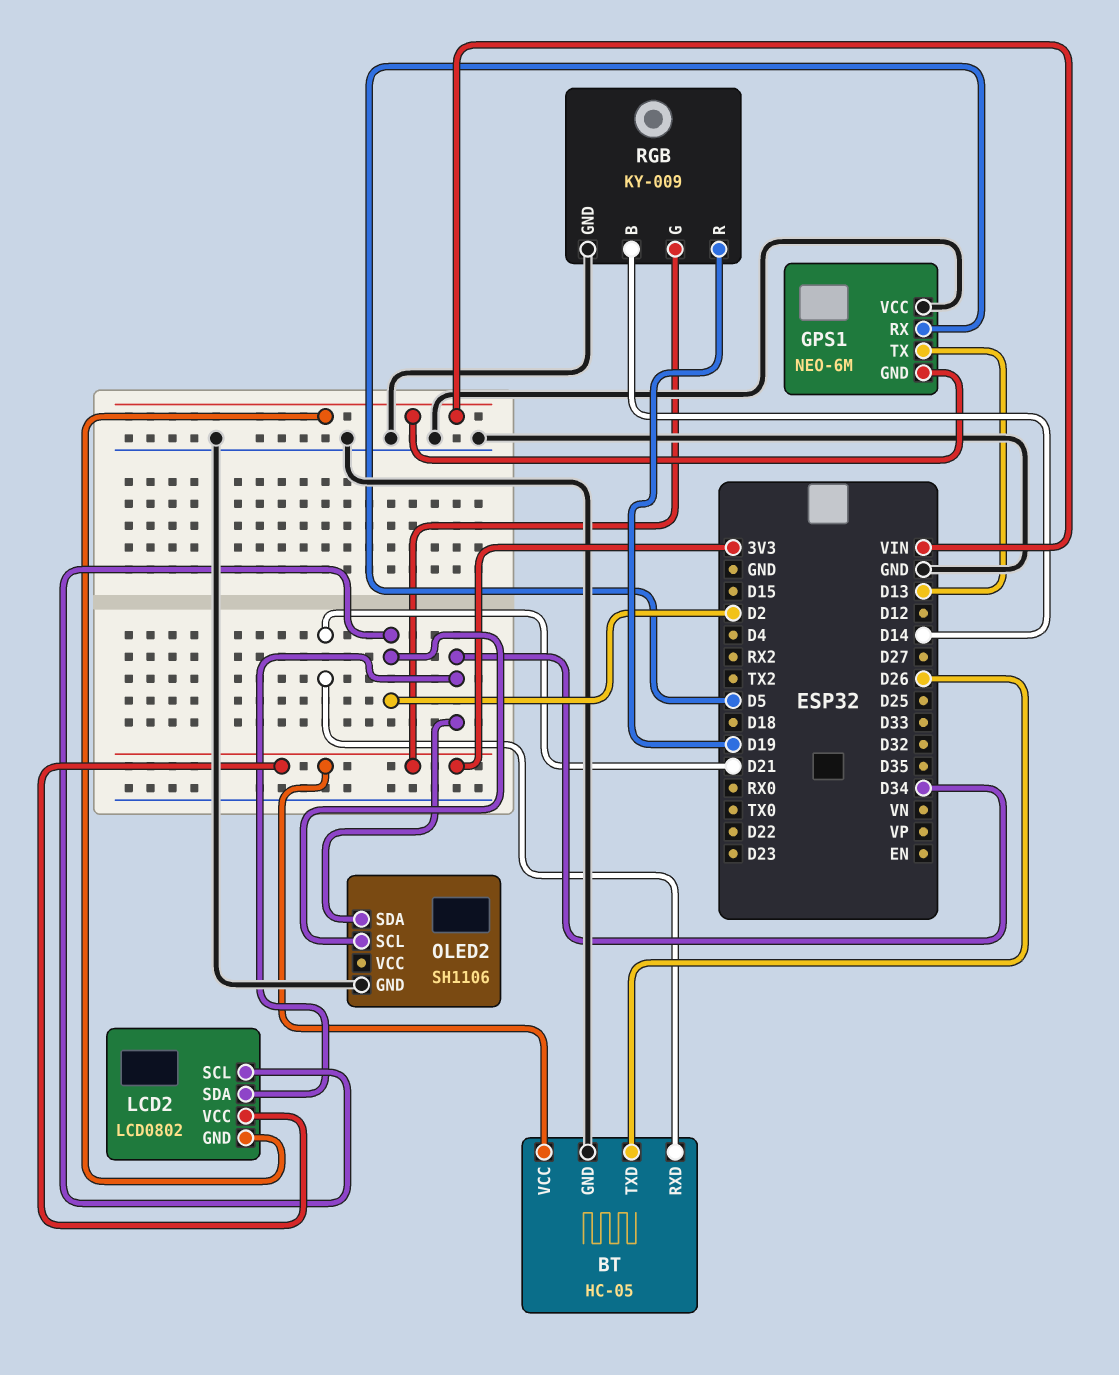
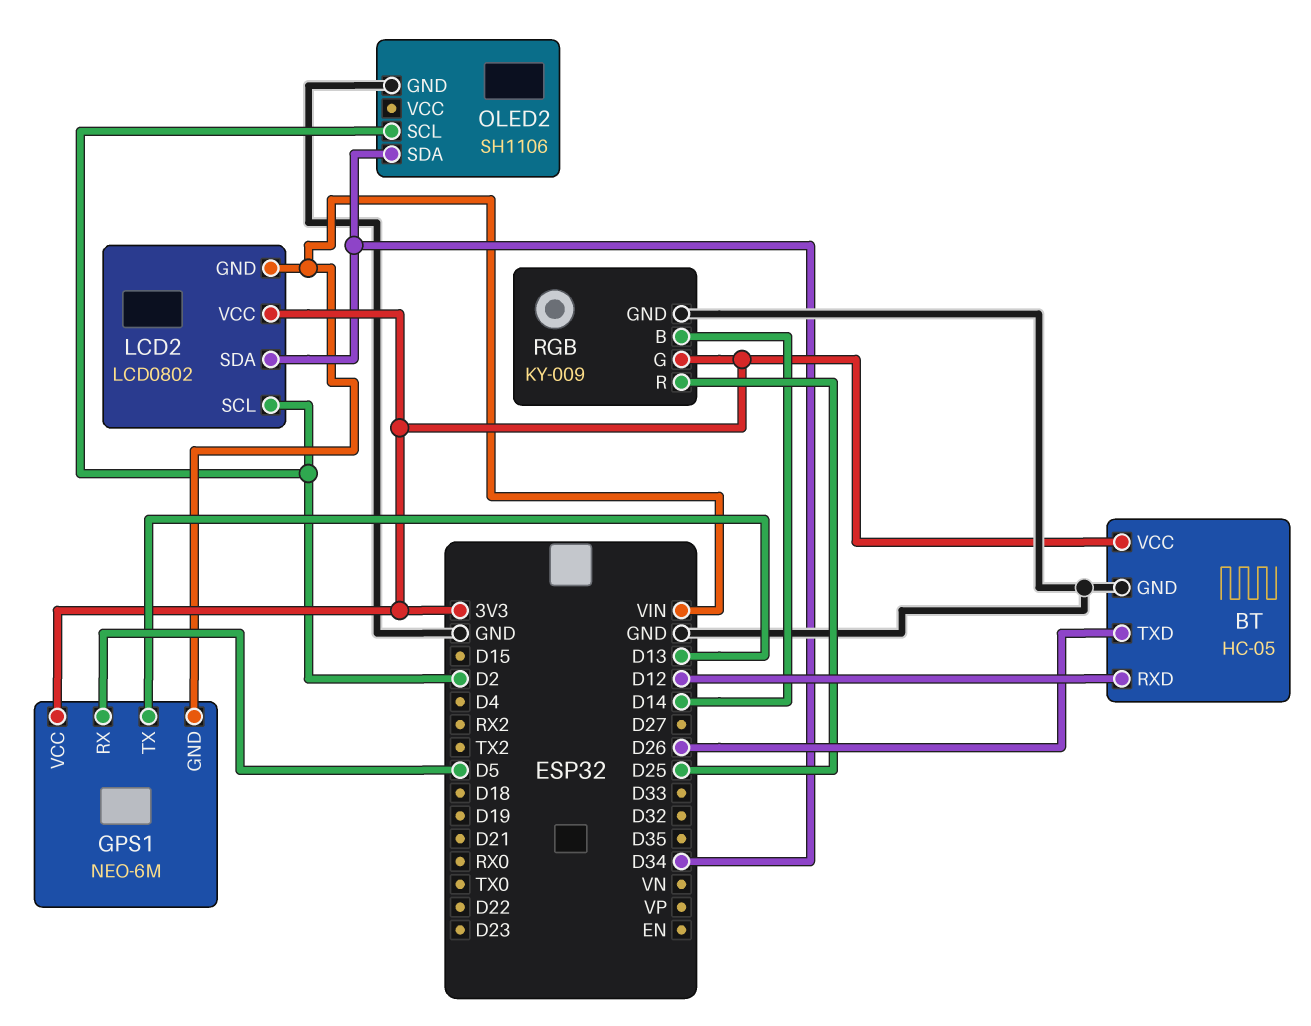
BT pin RXD: D21 -> D12
GPS1 pin VCC: GND -> 3V3
RGB pin R: D19 -> D25

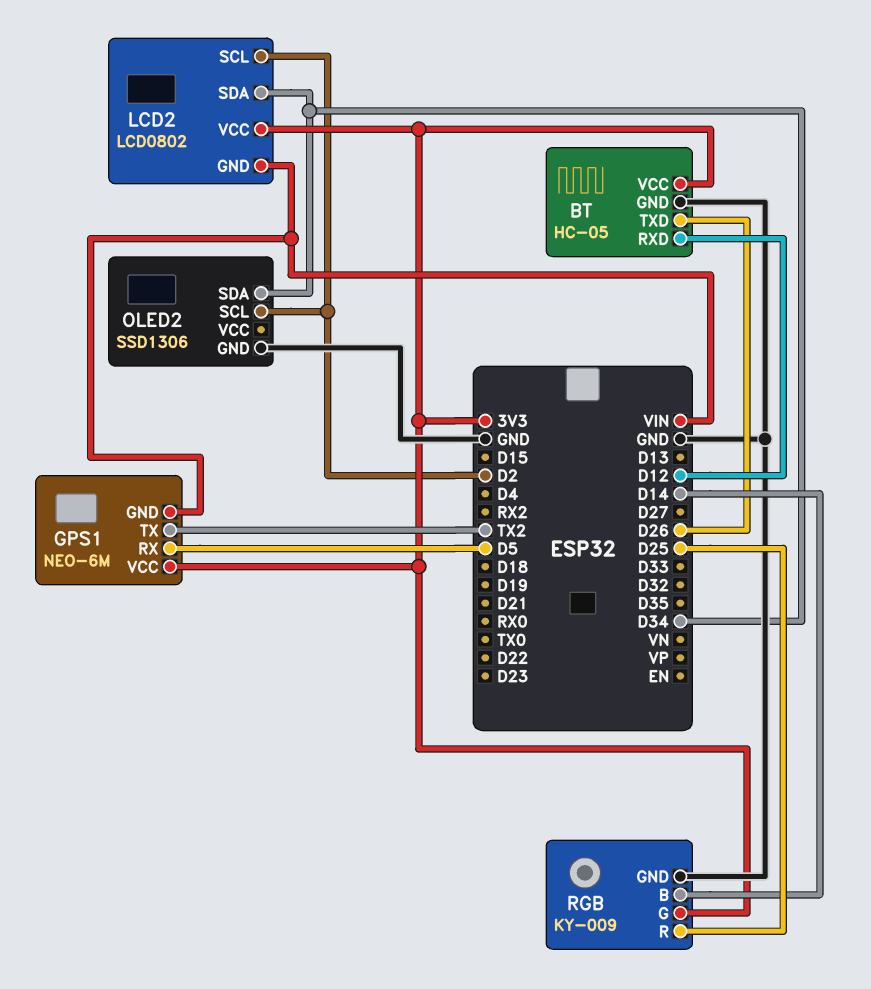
GPS1 pin TX: D13 -> TX2
OLED2: SH1106 -> SSD1306

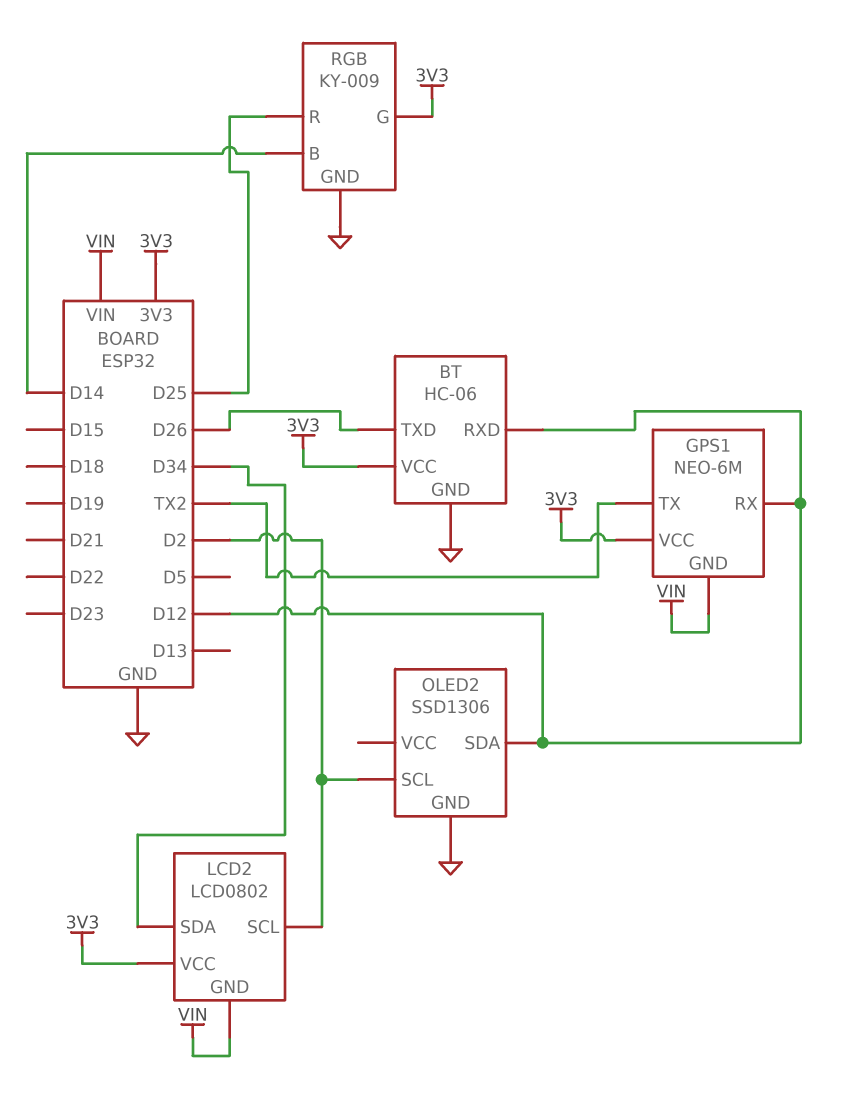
BT: HC-05 -> HC-06
GPS1 pin RX: D5 -> D12
OLED2 pin SDA: D34 -> D12

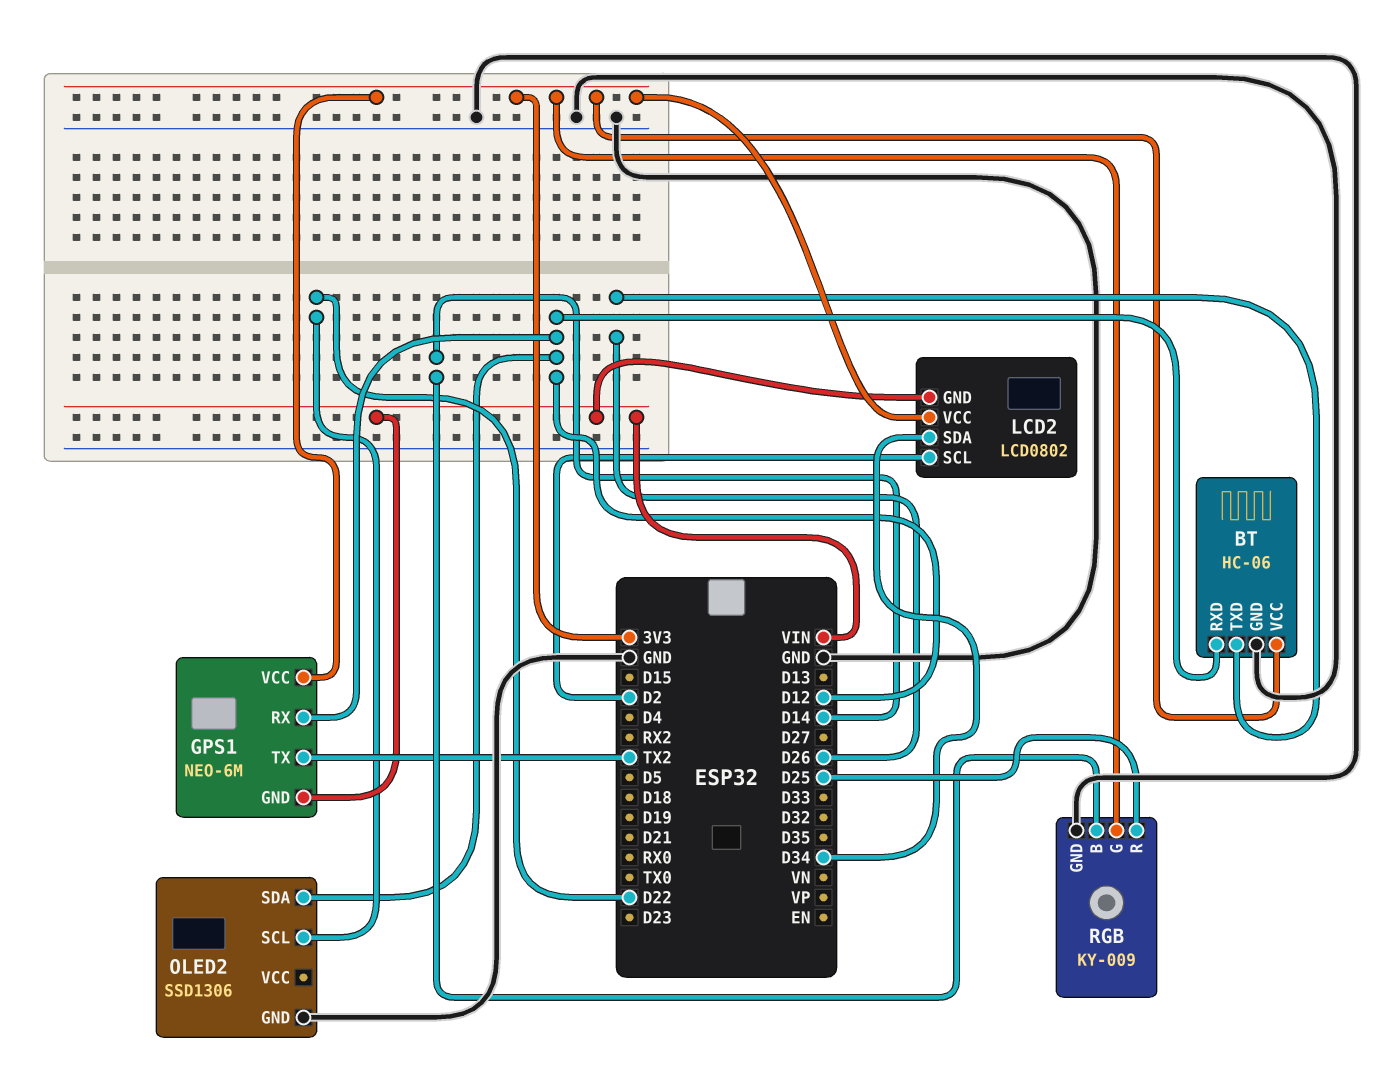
OLED2 pin SCL: D2 -> D22

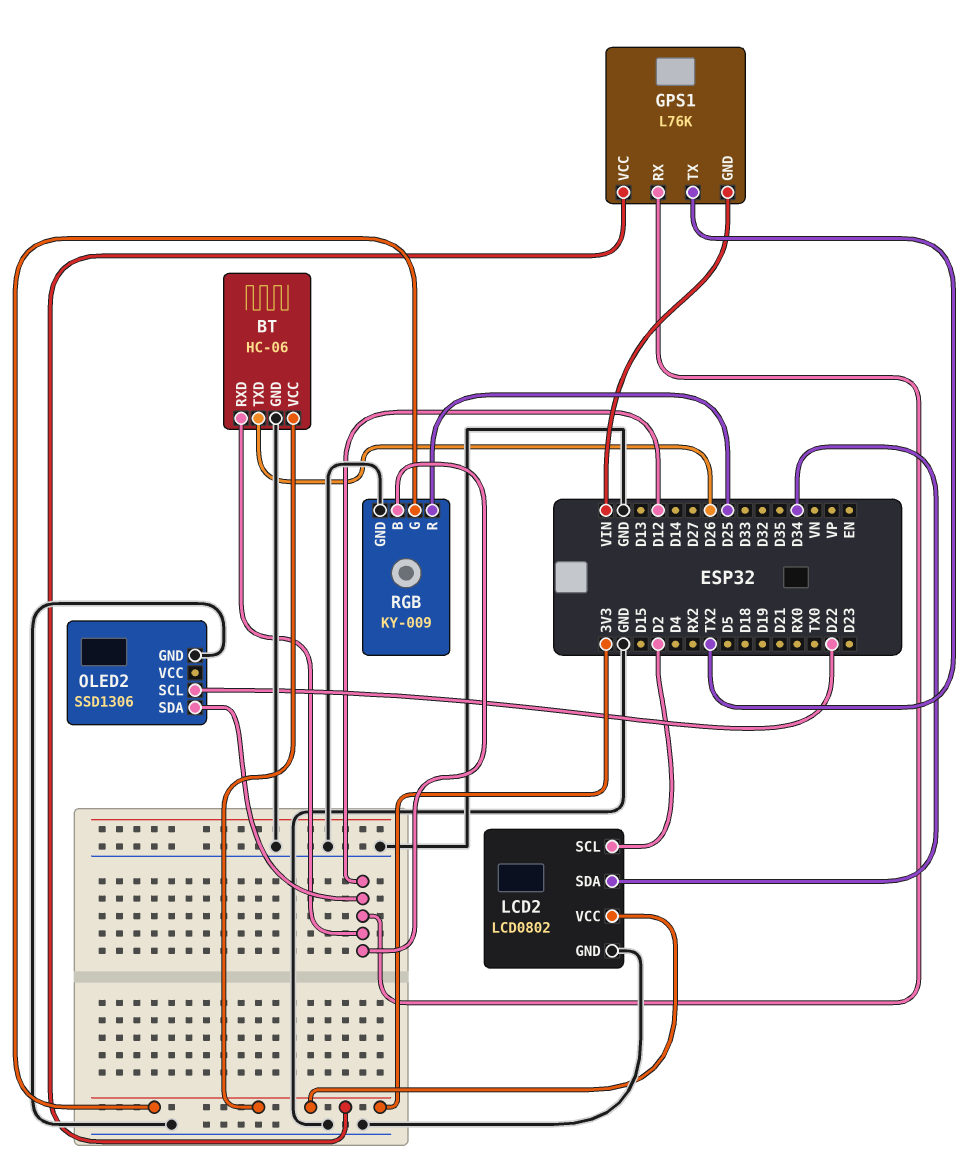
GPS1: NEO-6M -> L76K
LCD2 pin GND: VIN -> GND
RGB pin B: D14 -> D12

